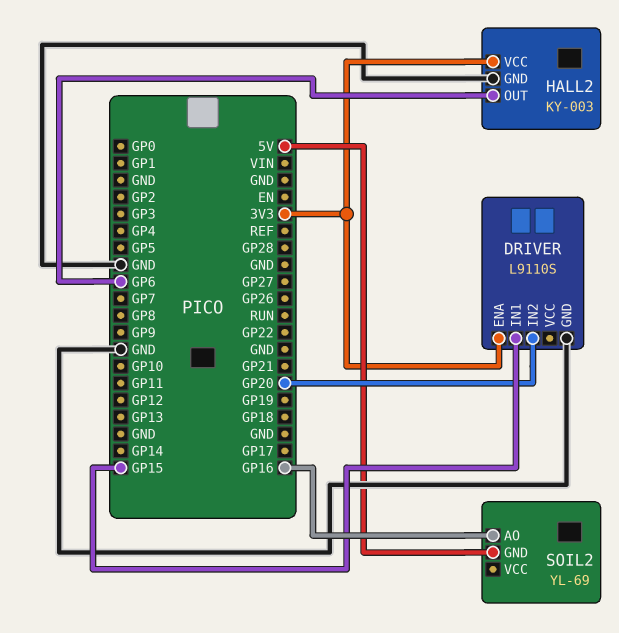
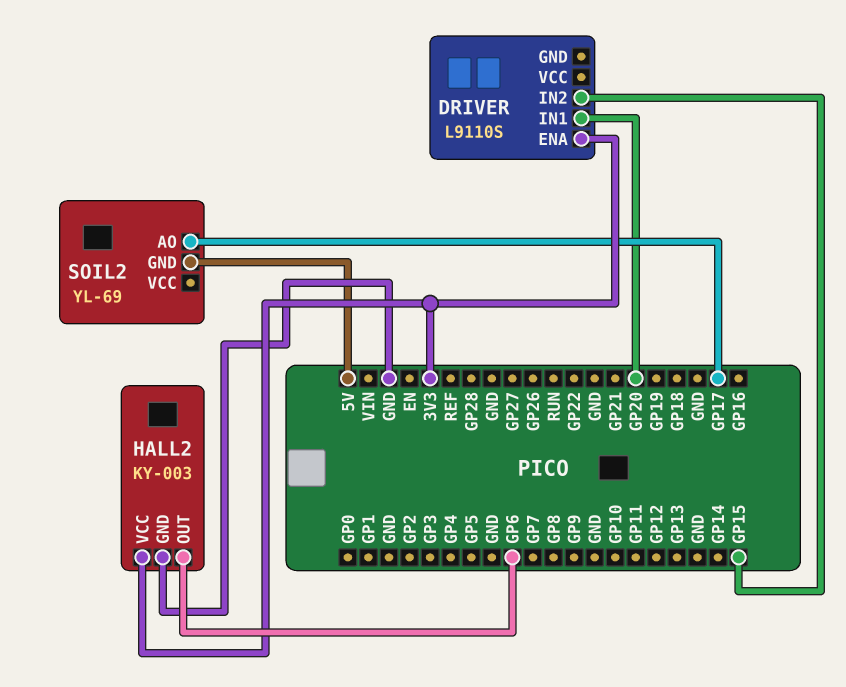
DRIVER pin GND: GND -> none
DRIVER pin IN1: GP15 -> GP20
DRIVER pin IN2: GP20 -> GP15
SOIL2 pin AO: GP16 -> GP17

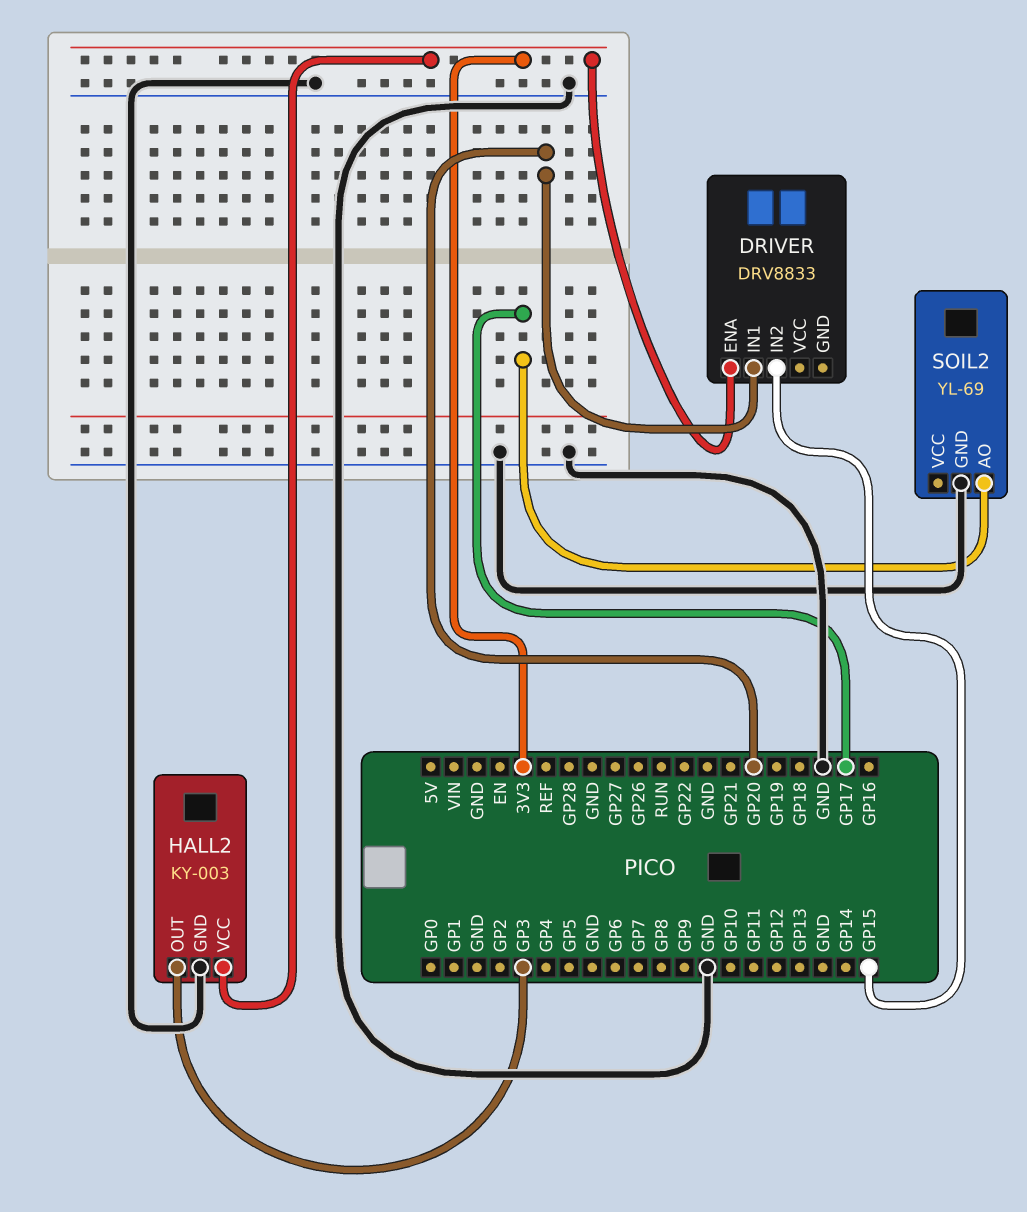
DRIVER: L9110S -> DRV8833
HALL2 pin OUT: GP6 -> GP3
SOIL2 pin GND: 5V -> GND

